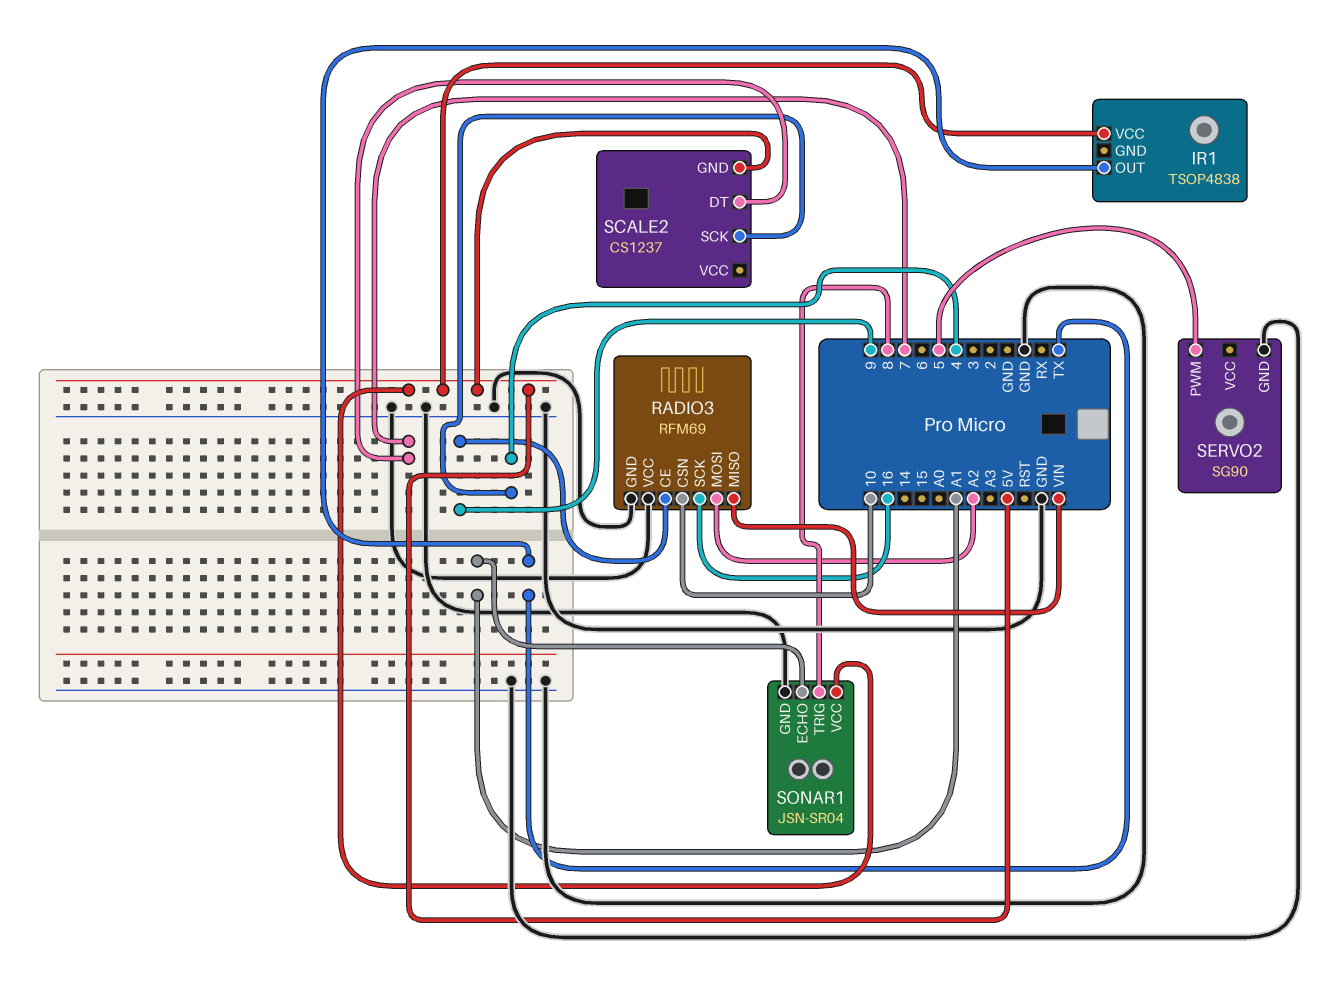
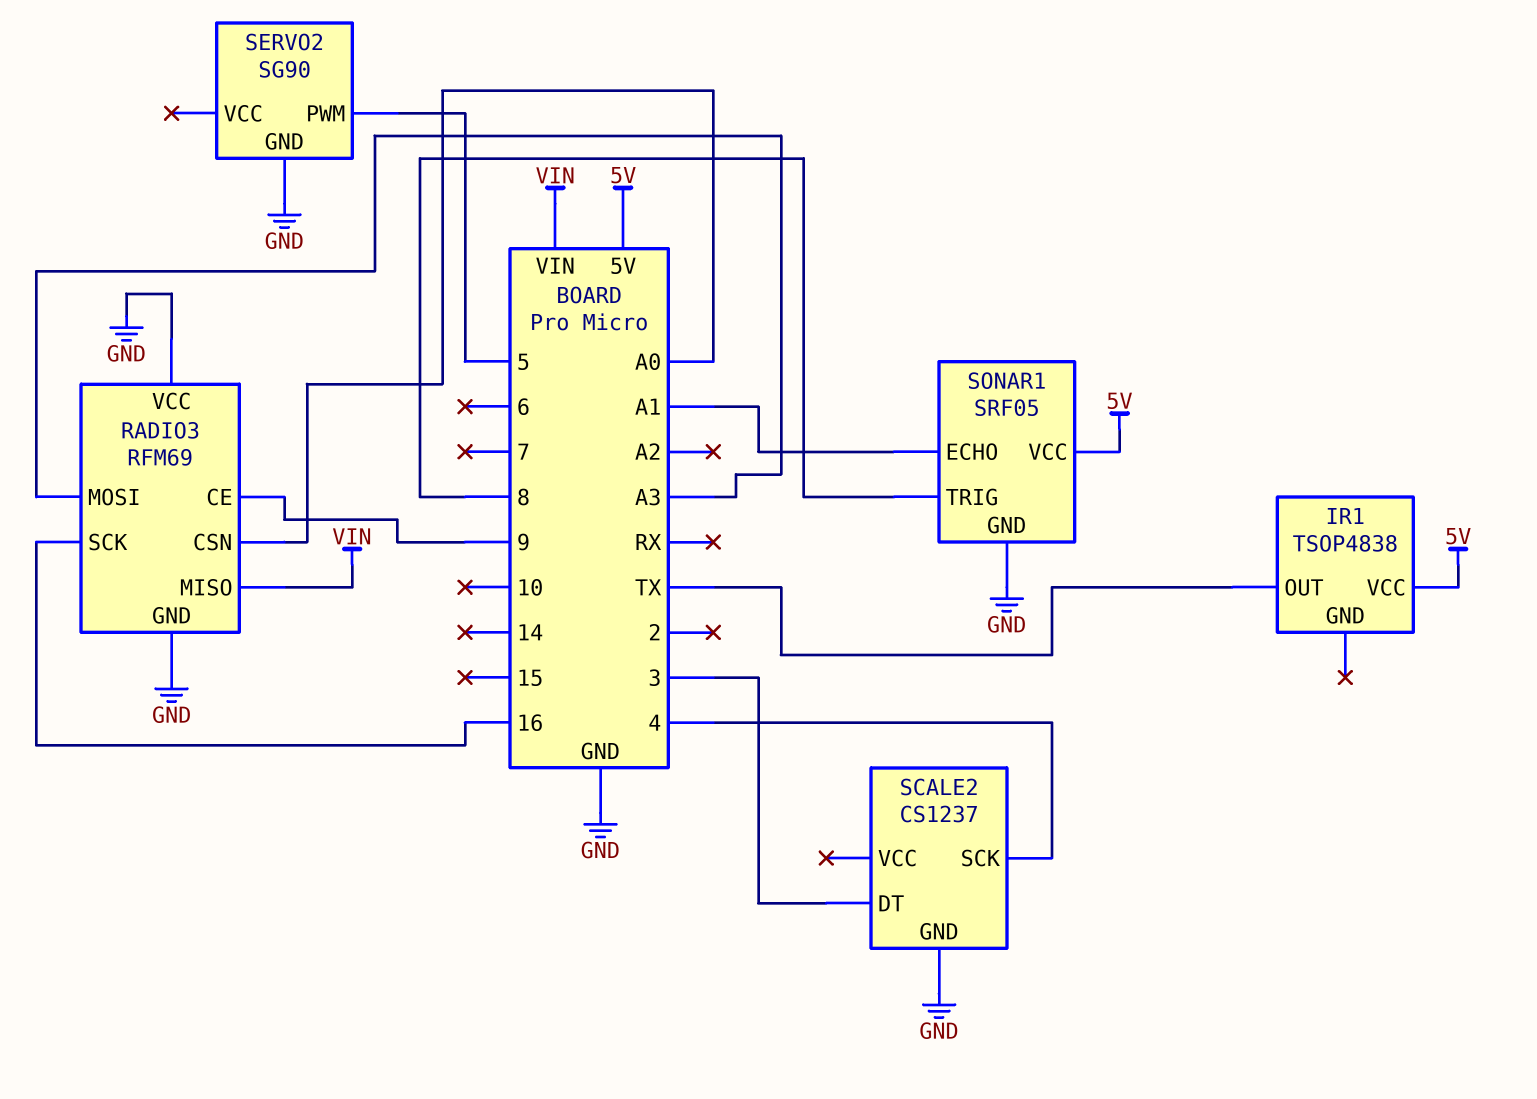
RADIO3 pin CSN: 10 -> A0
RADIO3 pin MOSI: A2 -> A3
SCALE2 pin DT: 7 -> 3
SCALE2 pin GND: 5V -> GND
SONAR1: JSN-SR04 -> SRF05

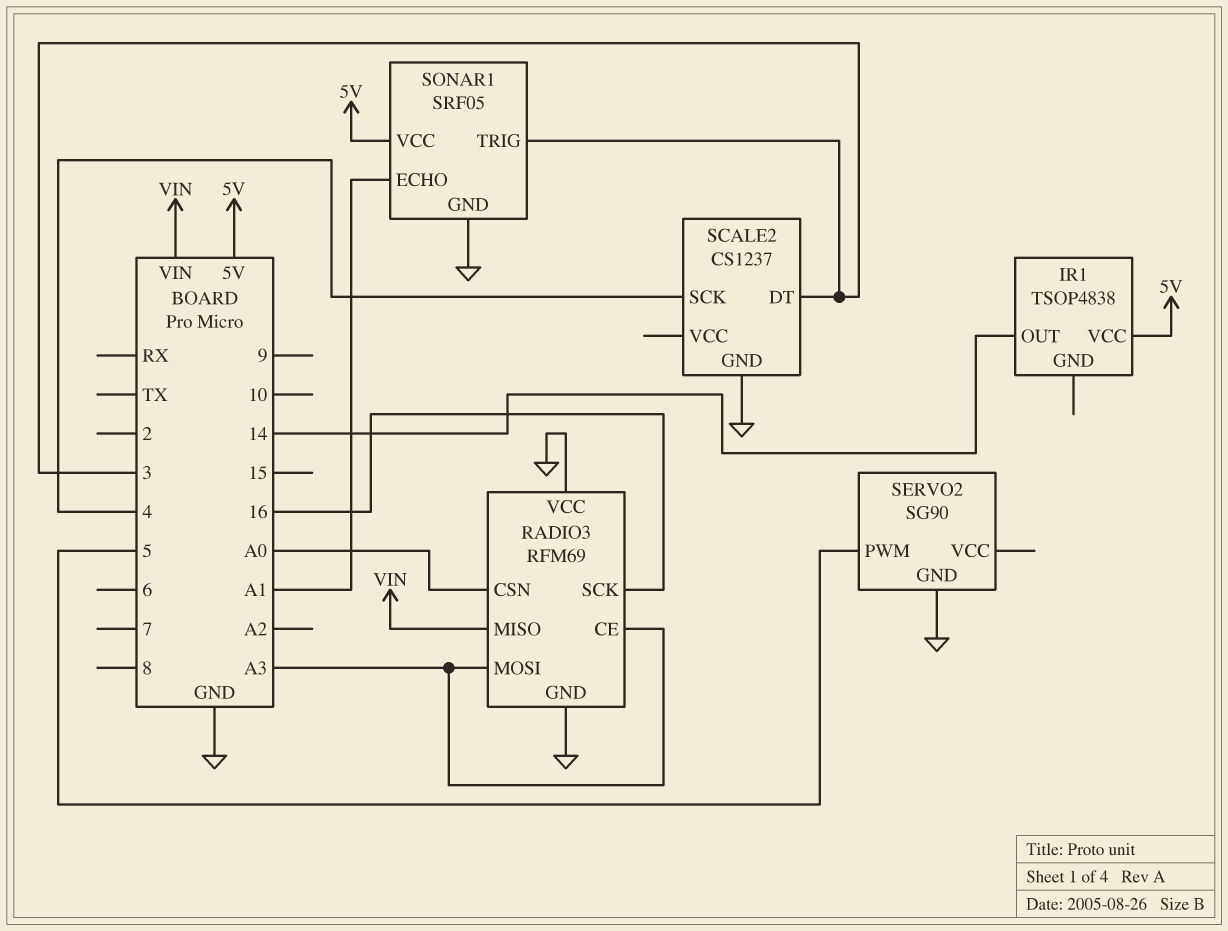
IR1 pin OUT: TX -> 14
RADIO3 pin CE: 9 -> A3
SONAR1 pin TRIG: 8 -> 3

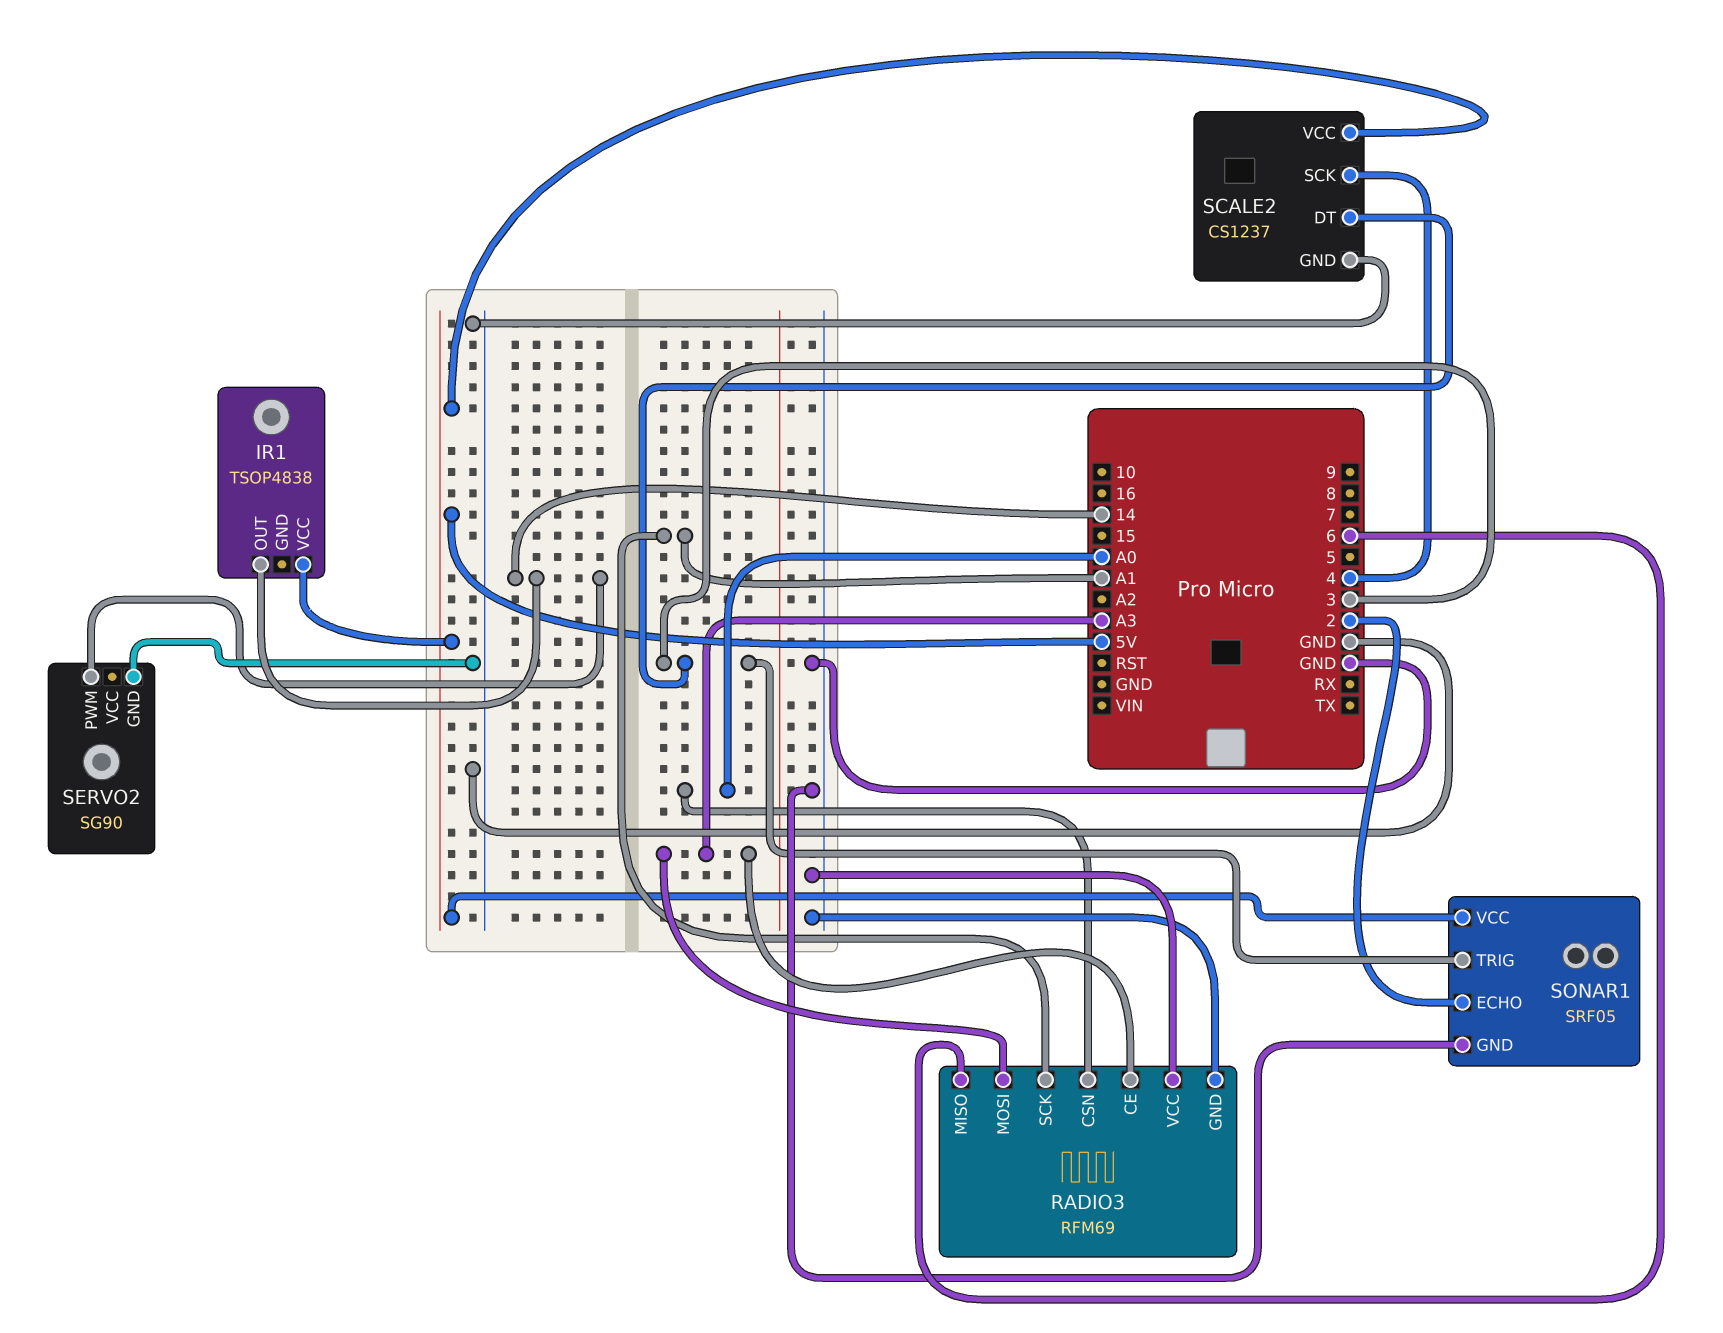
RADIO3 pin MISO: VIN -> 6
RADIO3 pin SCK: 16 -> A1
SCALE2 pin VCC: none -> 5V
SERVO2 pin PWM: 5 -> 14
SONAR1 pin ECHO: A1 -> 2

